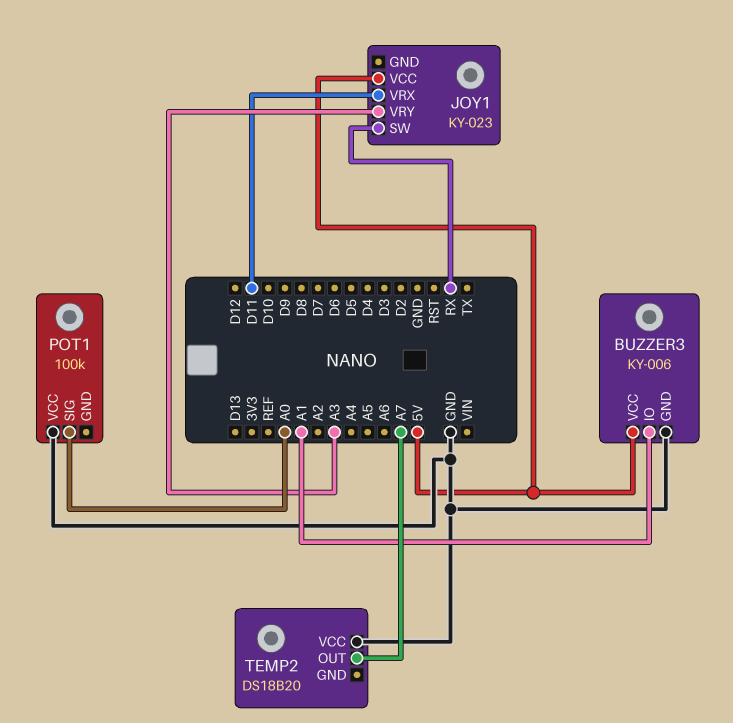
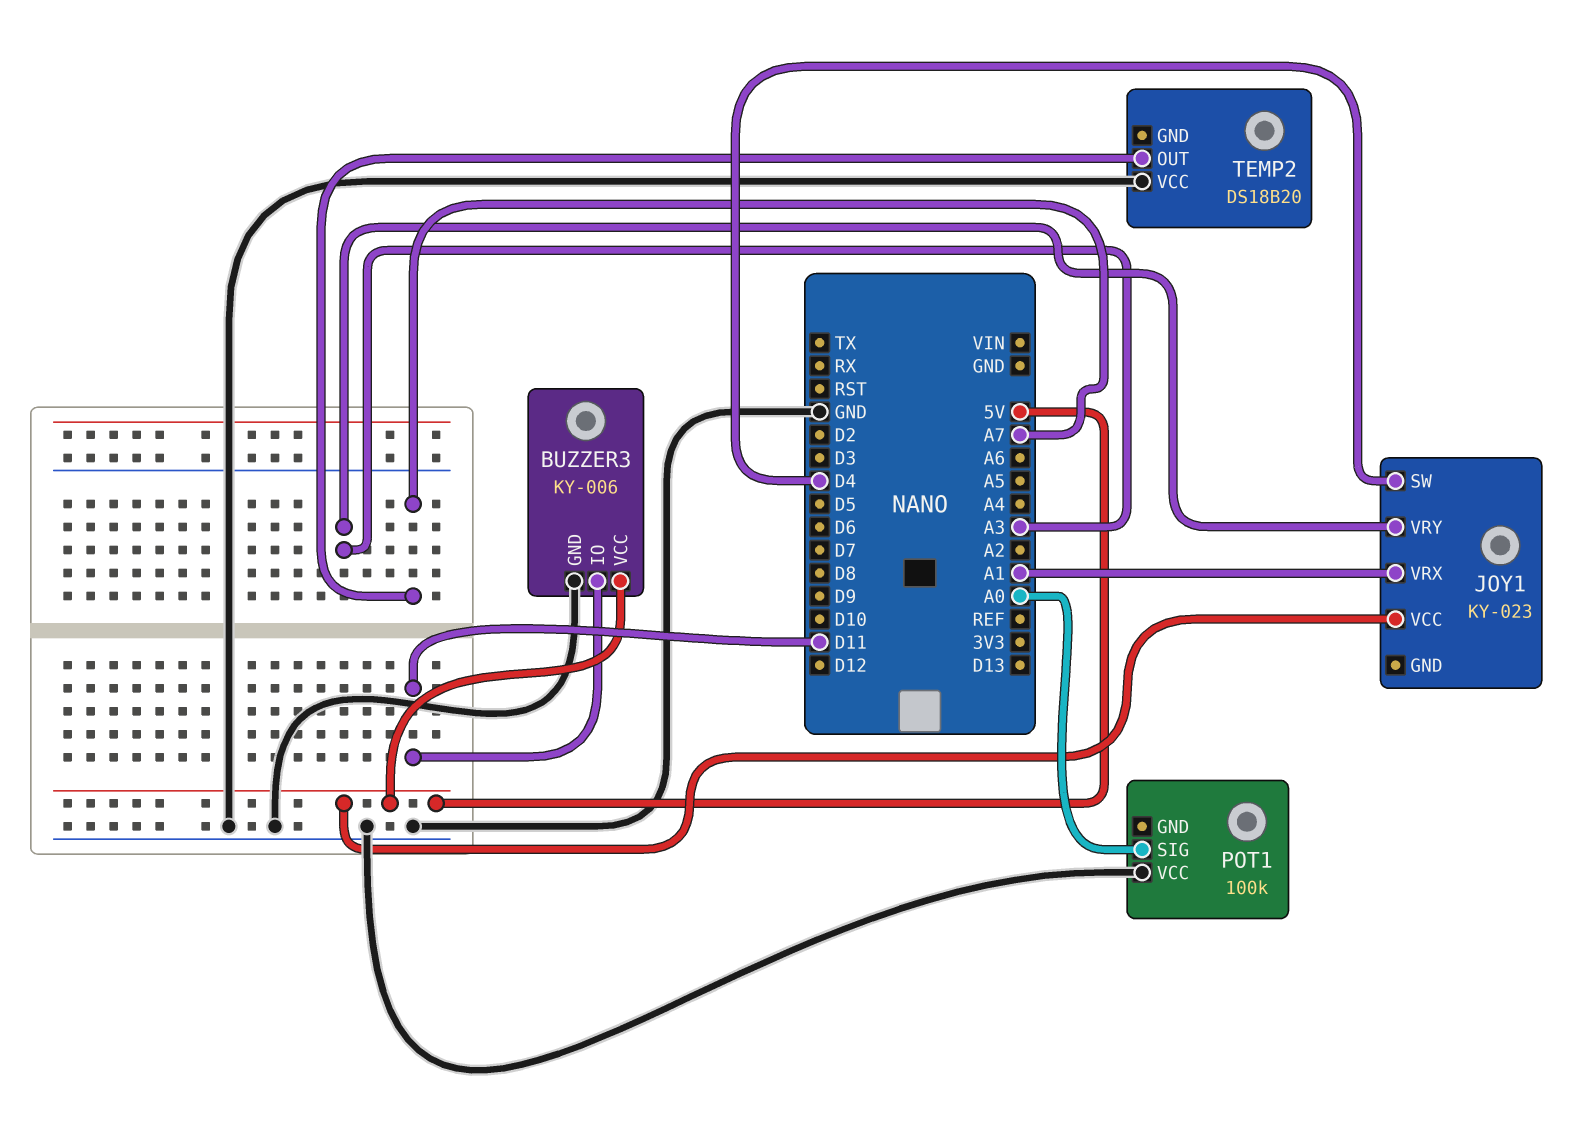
BUZZER3 pin IO: A1 -> D11
JOY1 pin SW: RX -> D4
JOY1 pin VRX: D11 -> A1

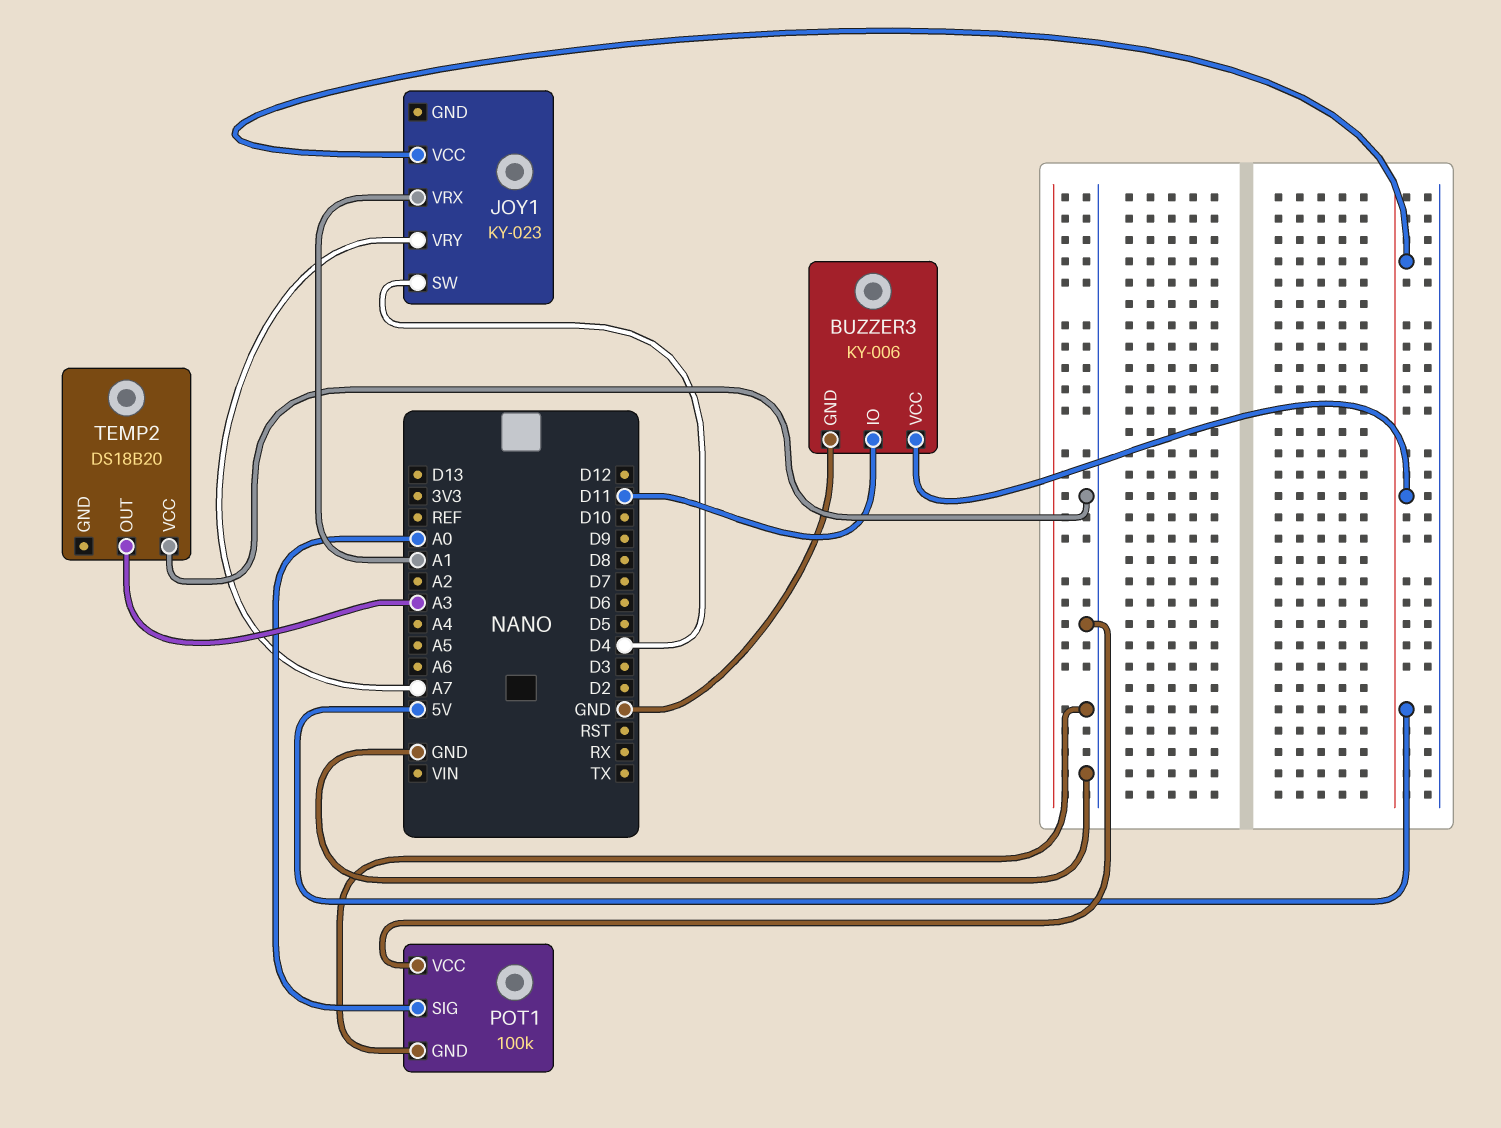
JOY1 pin VRY: A3 -> A7
POT1 pin GND: none -> GND
TEMP2 pin OUT: A7 -> A3

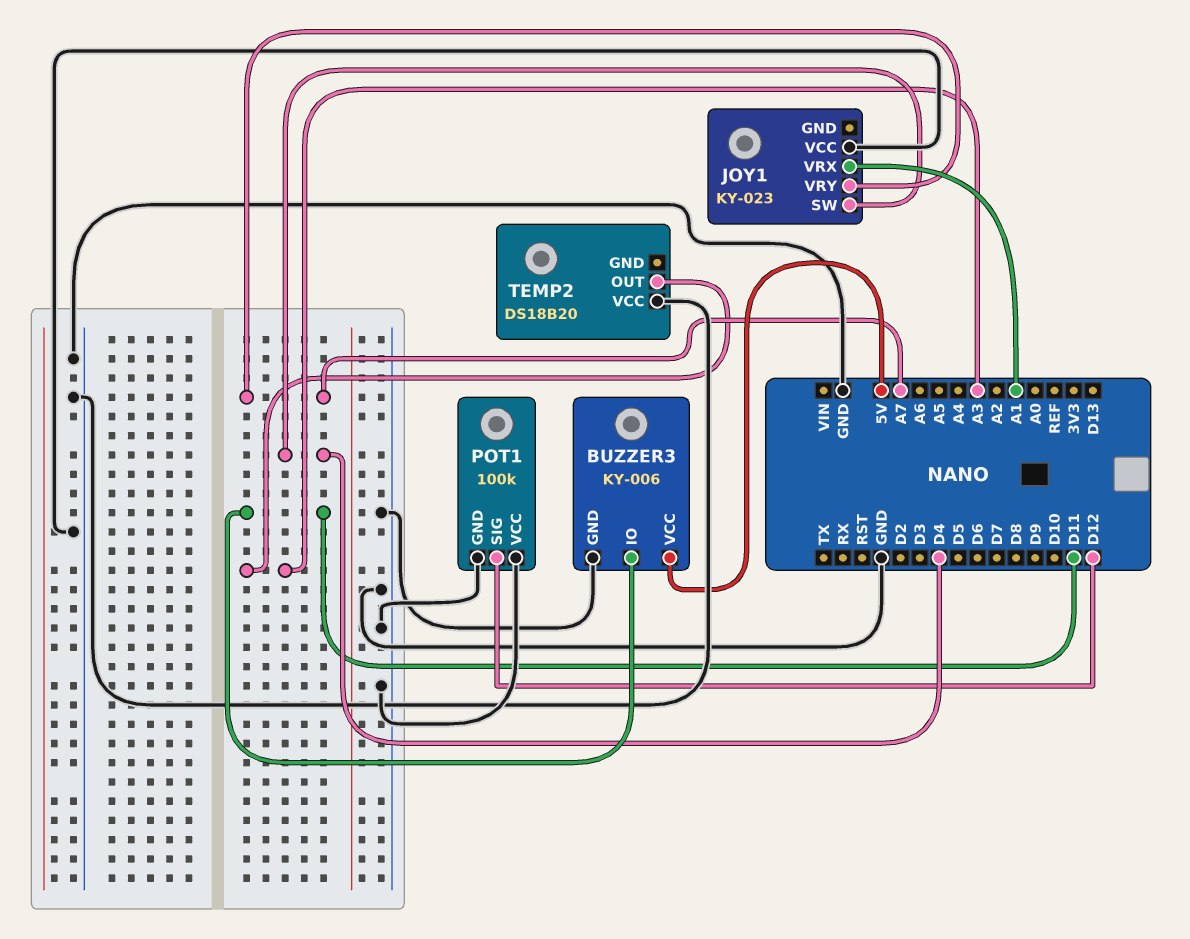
JOY1 pin VCC: 5V -> GND
POT1 pin SIG: A0 -> D12

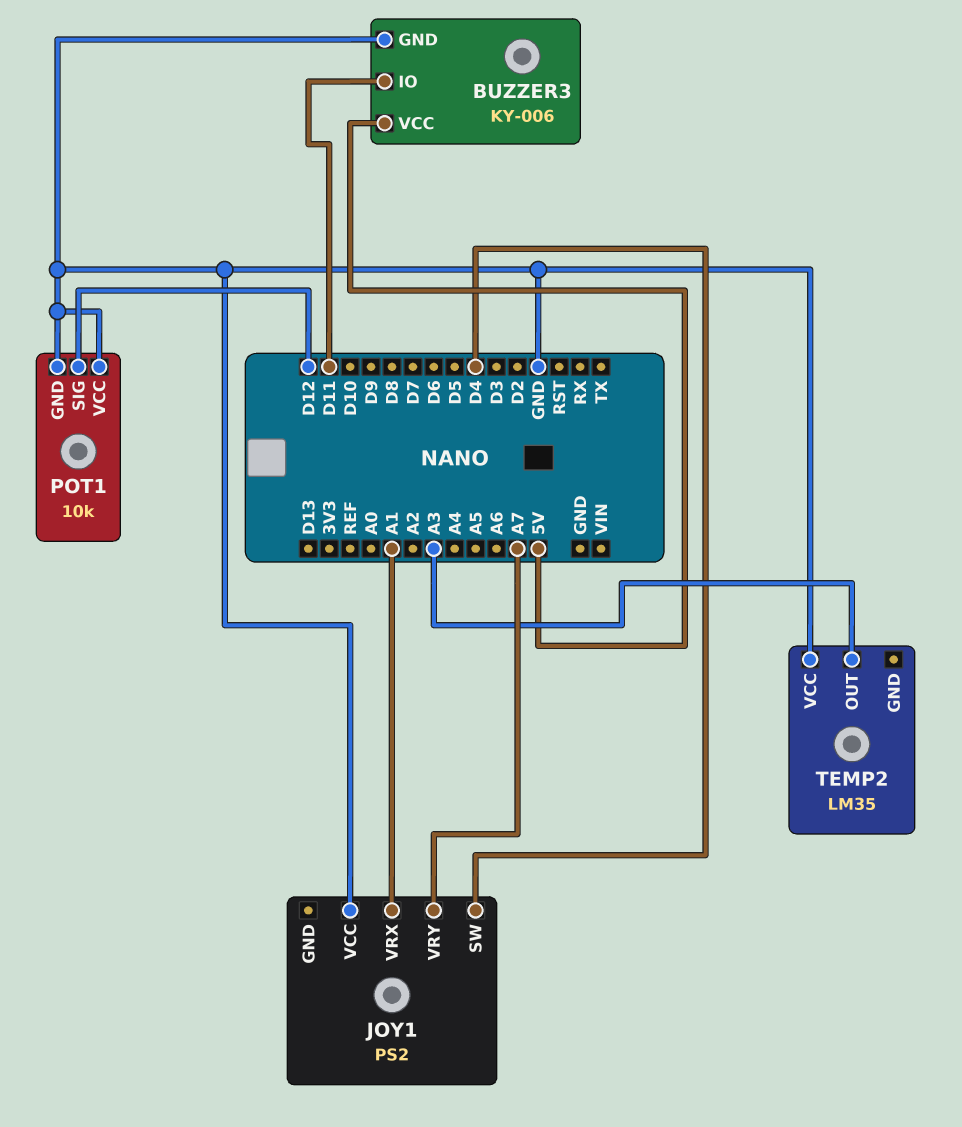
JOY1: KY-023 -> PS2
POT1: 100k -> 10k
TEMP2: DS18B20 -> LM35

